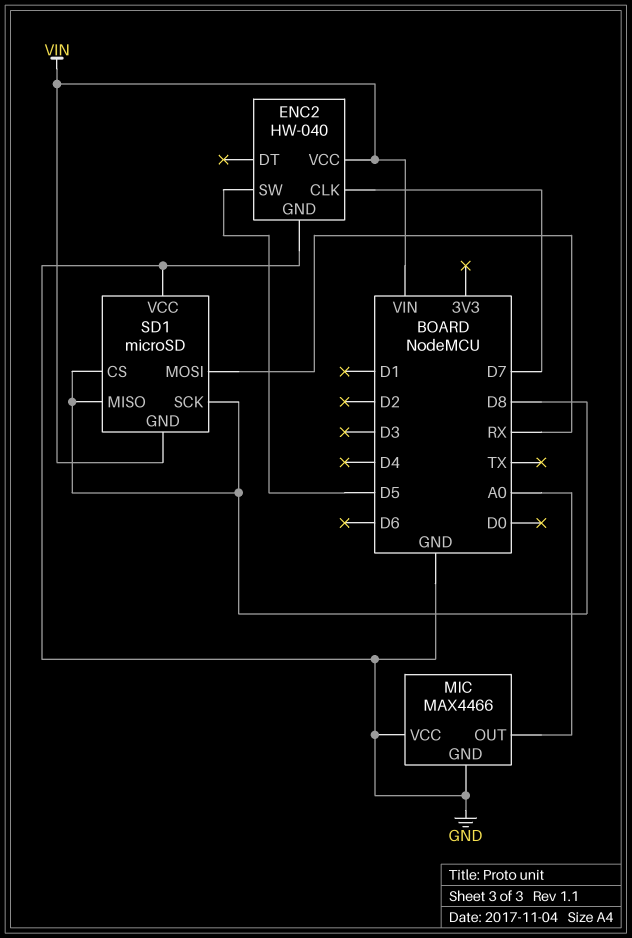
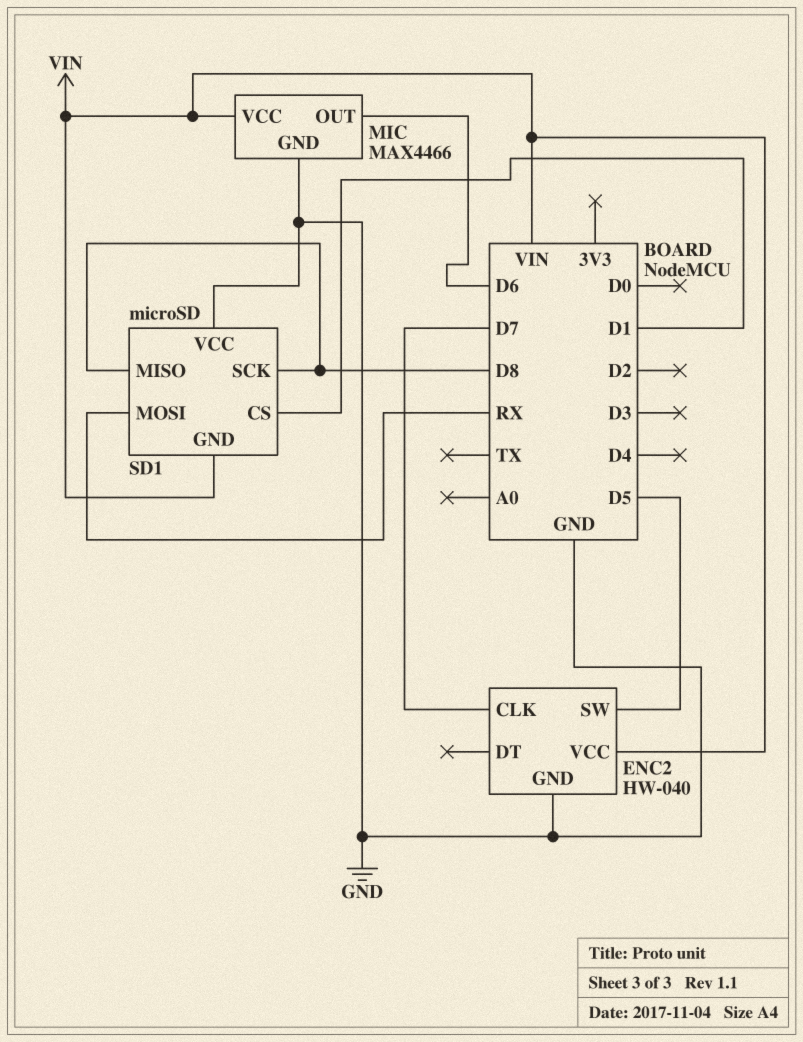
MIC pin OUT: A0 -> D6
MIC pin VCC: GND -> VIN
SD1 pin CS: D8 -> D1

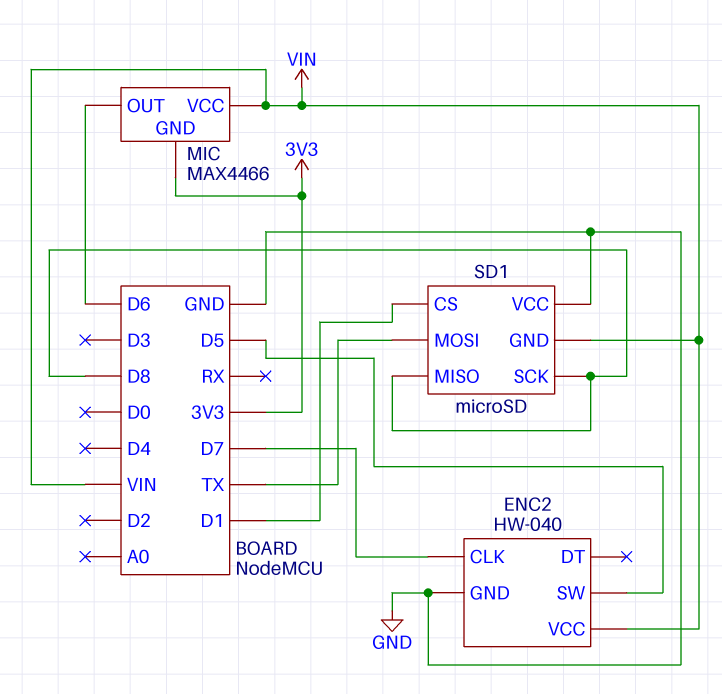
MIC pin GND: GND -> 3V3
SD1 pin MOSI: RX -> TX

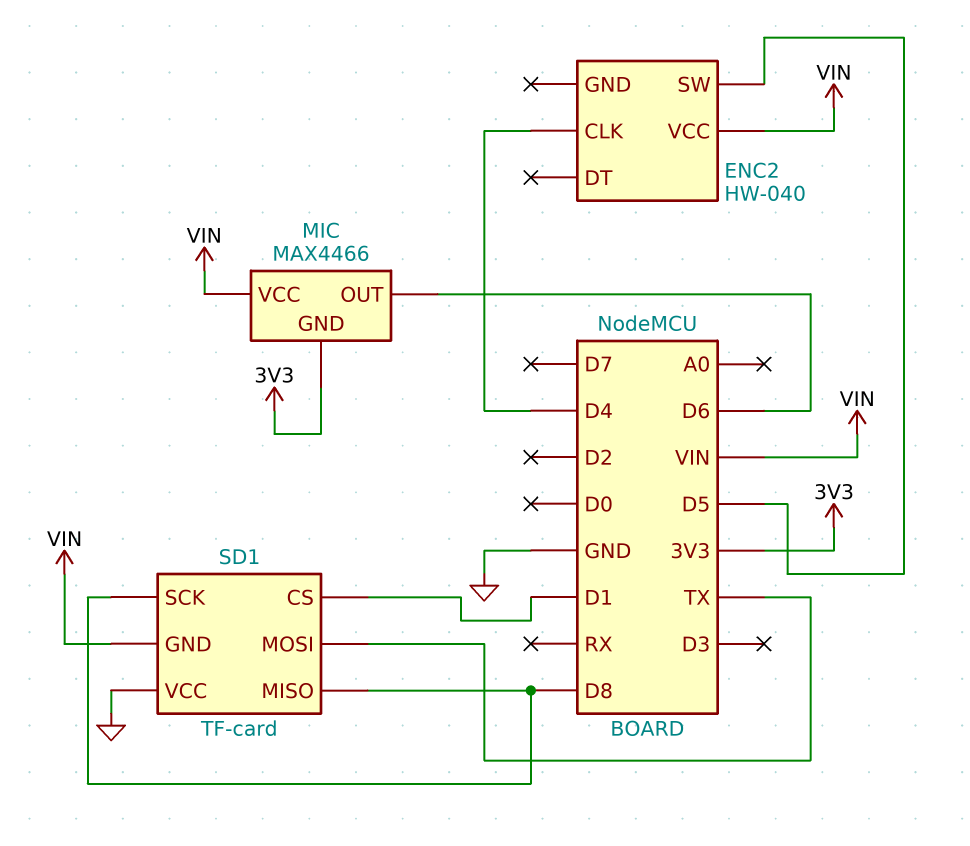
ENC2 pin CLK: D7 -> D4
ENC2 pin GND: GND -> none
SD1: microSD -> TF-card

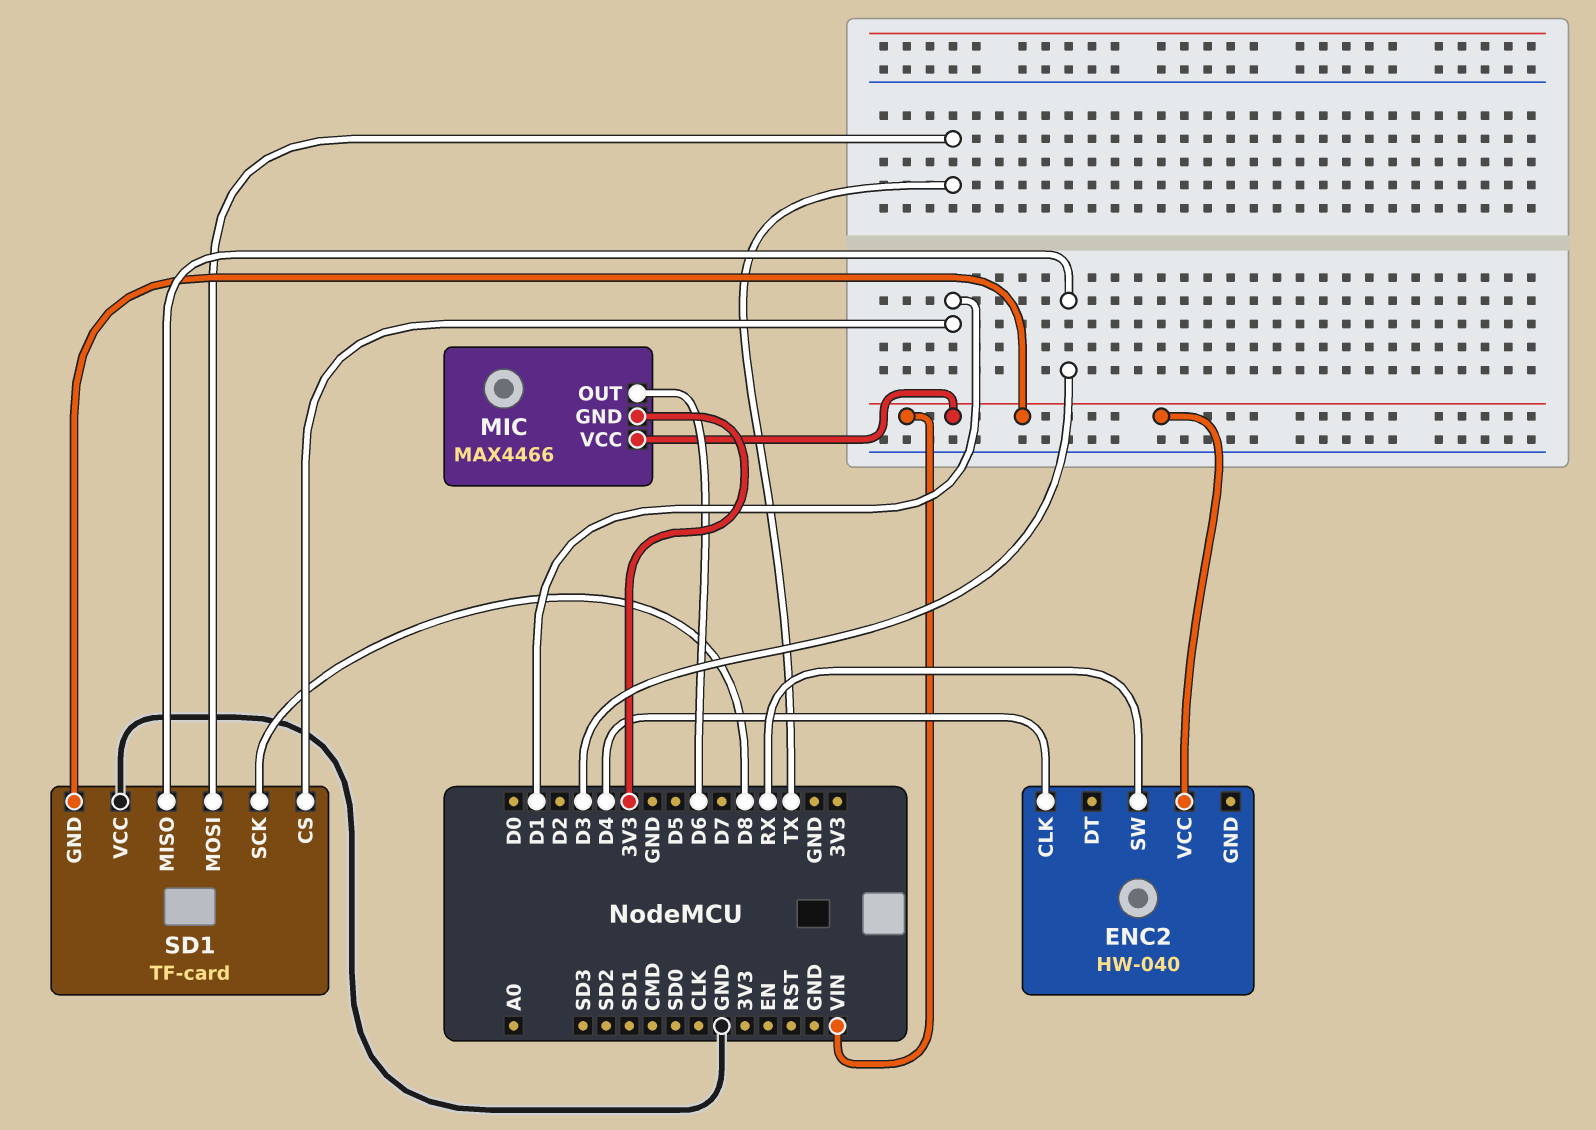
ENC2 pin SW: D5 -> RX
SD1 pin MISO: D8 -> D3

